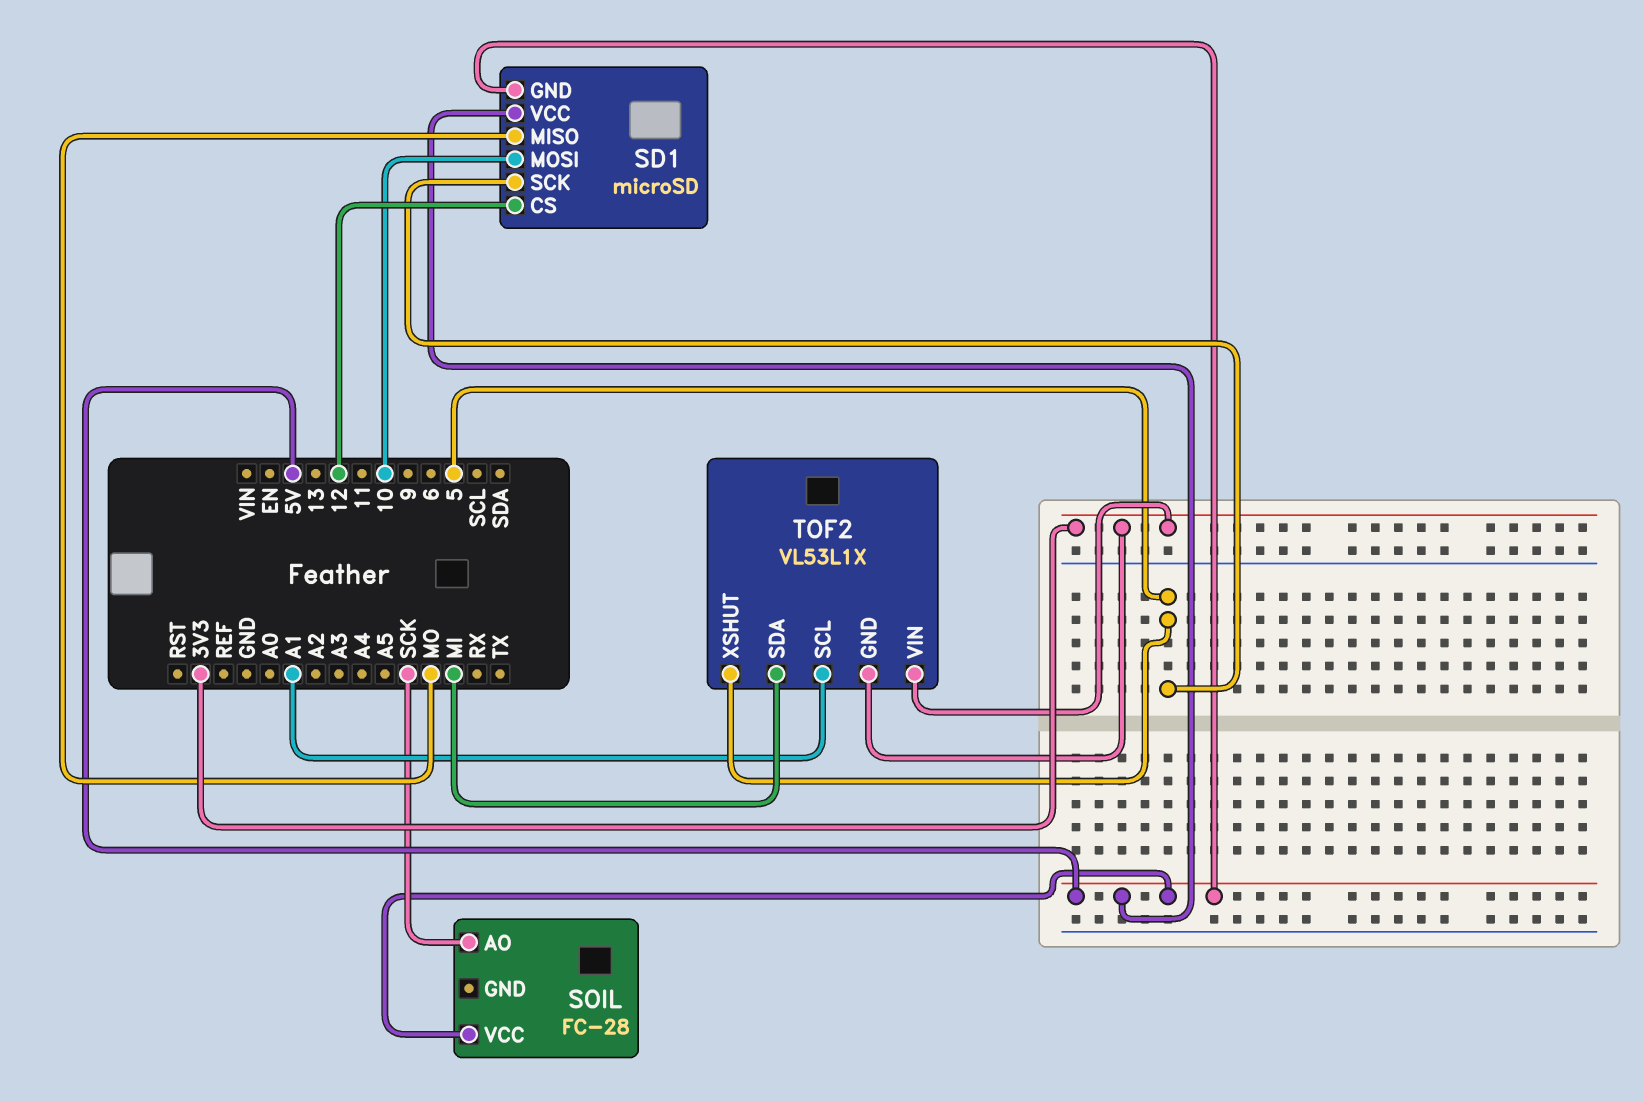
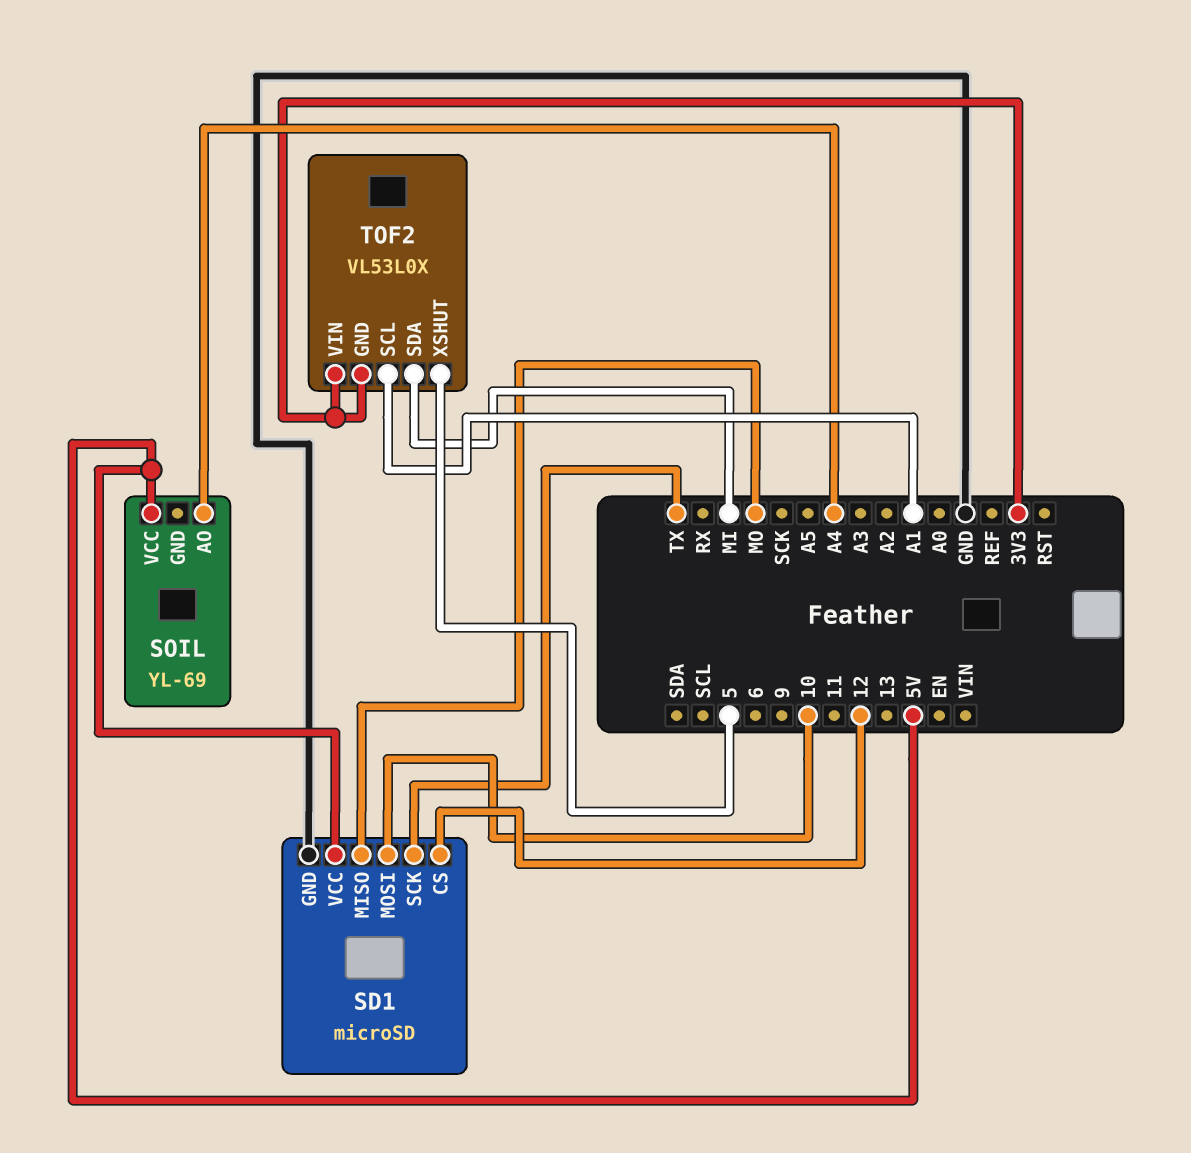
SD1 pin GND: 5V -> GND
SD1 pin SCK: 5 -> TX
SOIL: FC-28 -> YL-69
SOIL pin AO: SCK -> A4
TOF2: VL53L1X -> VL53L0X

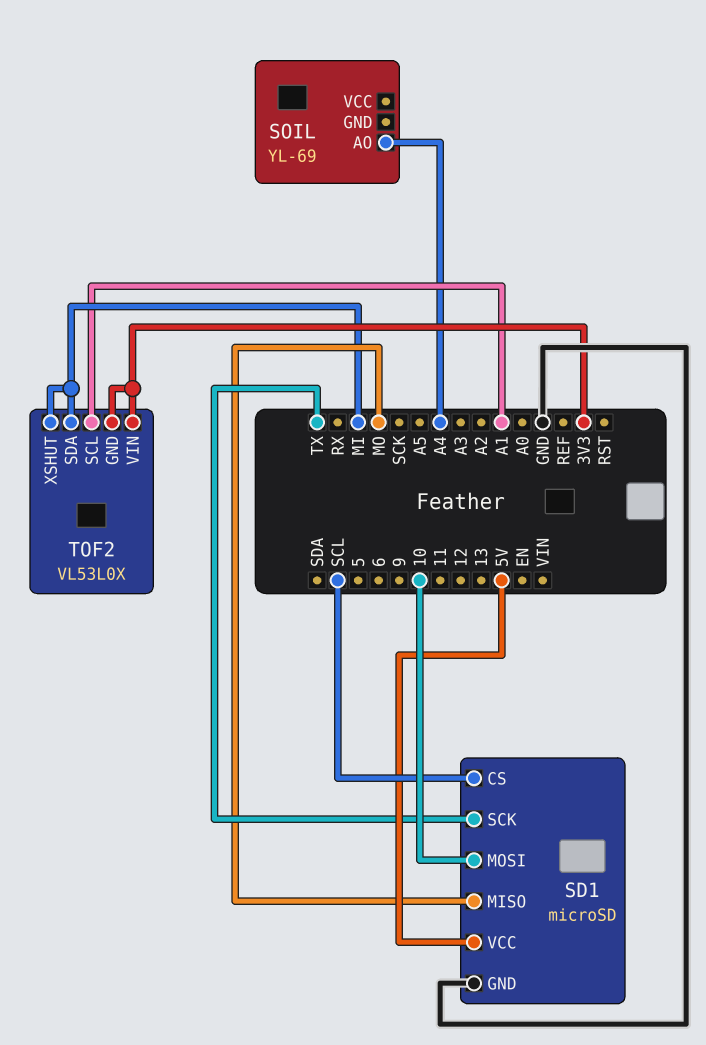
SD1 pin CS: 12 -> SCL
SOIL pin VCC: 5V -> none
TOF2 pin XSHUT: 5 -> MI

